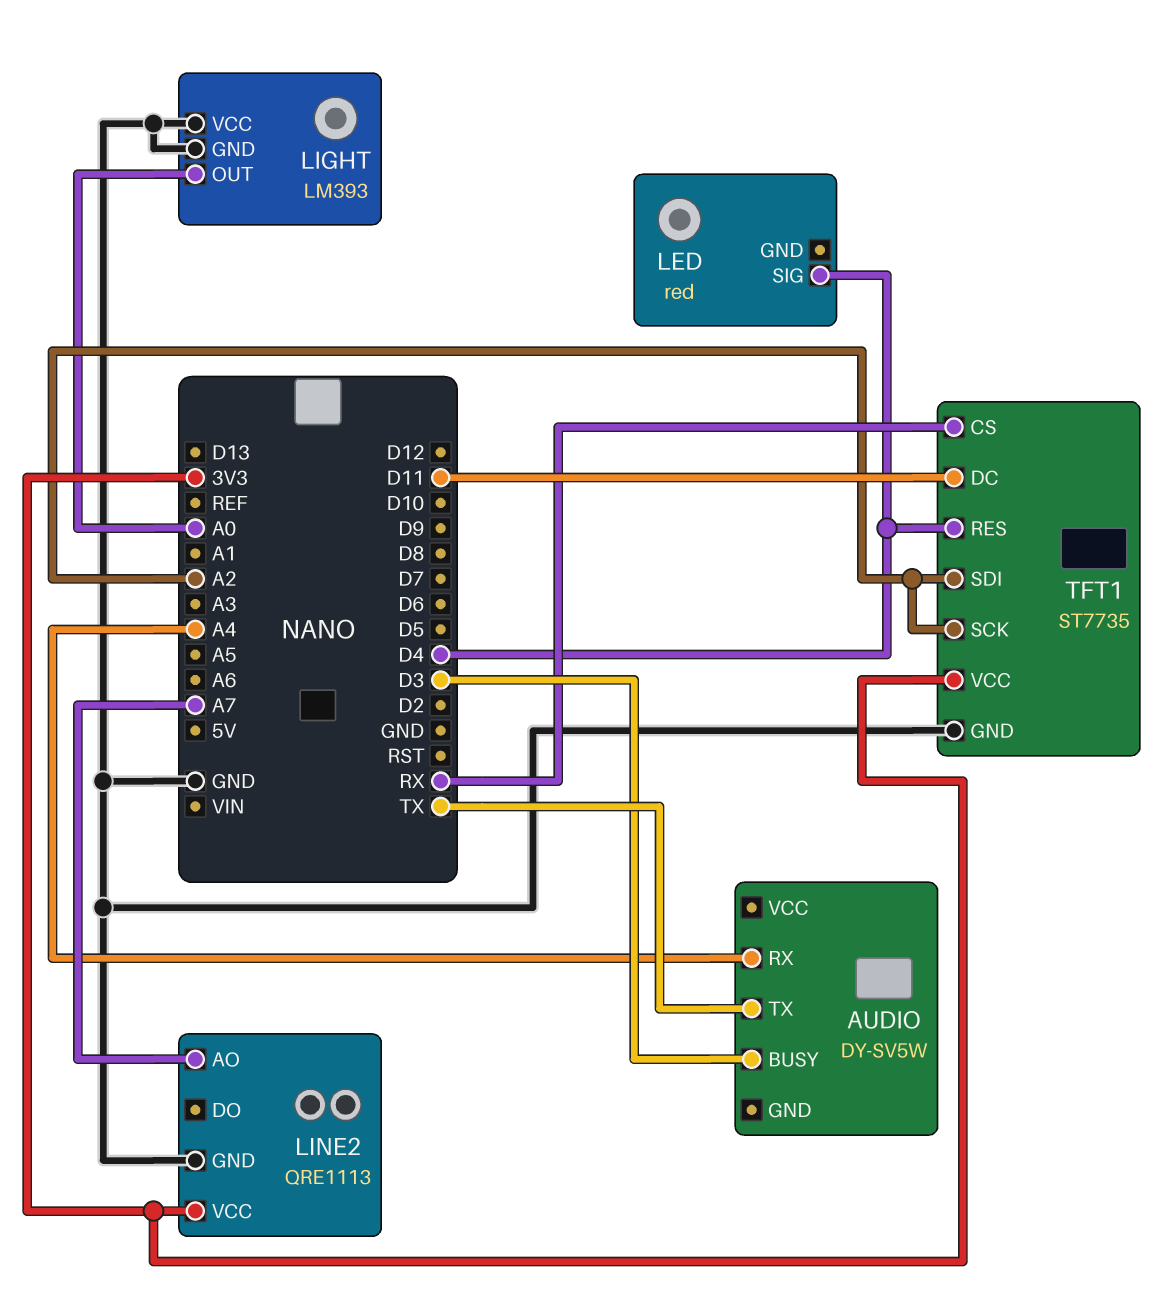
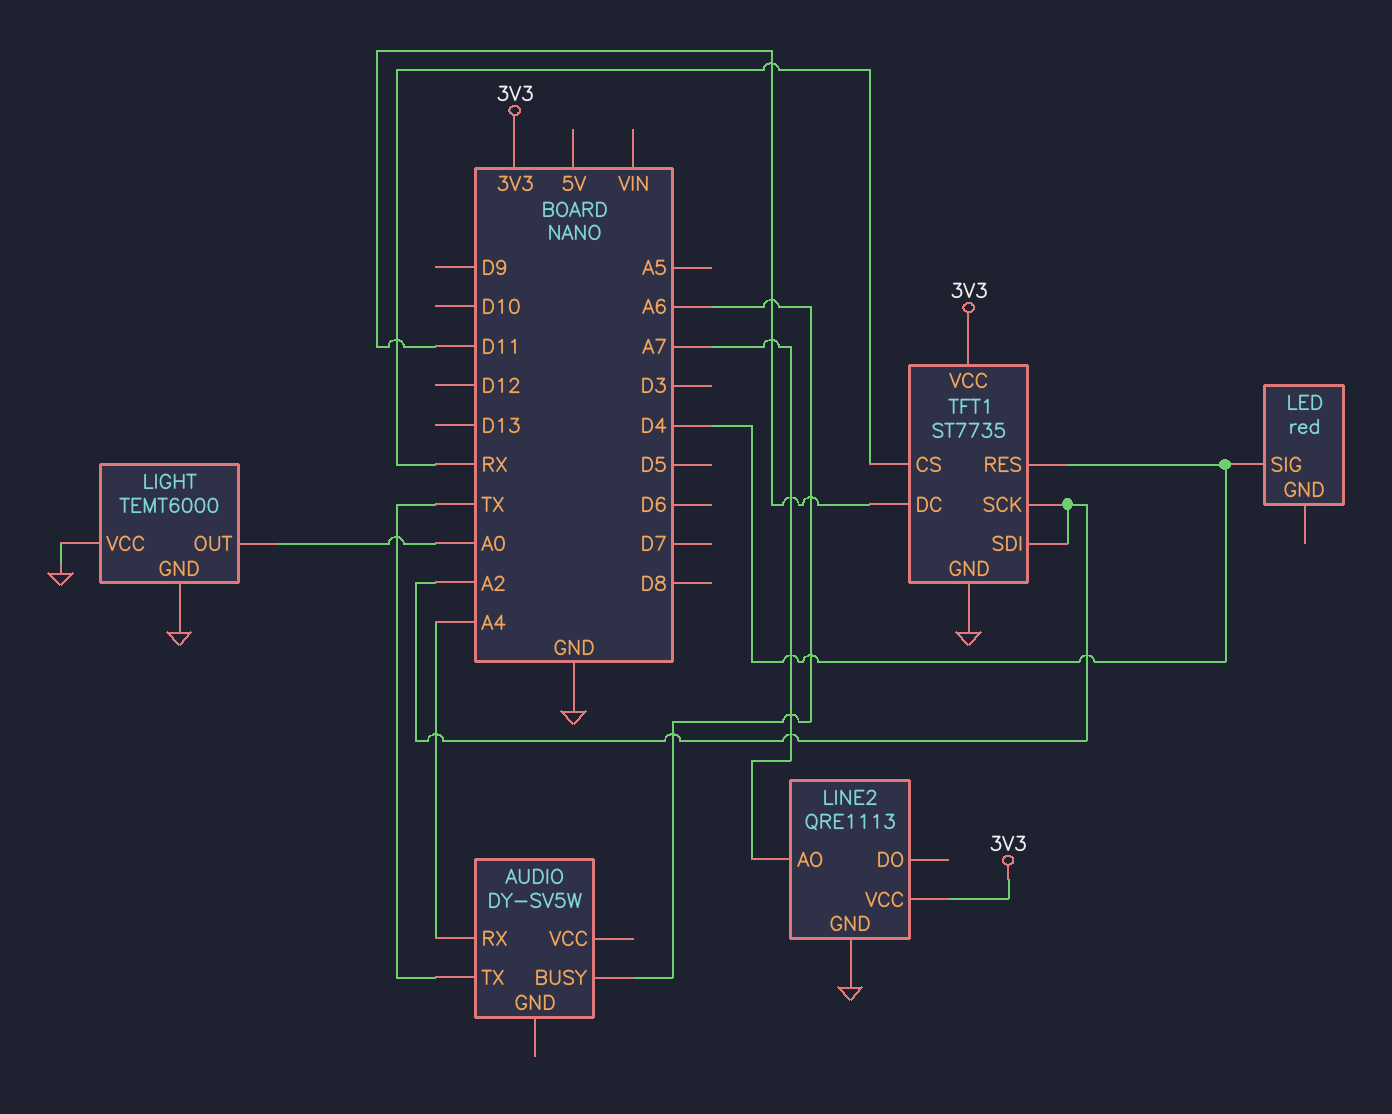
AUDIO pin BUSY: D3 -> A6
LIGHT: LM393 -> TEMT6000

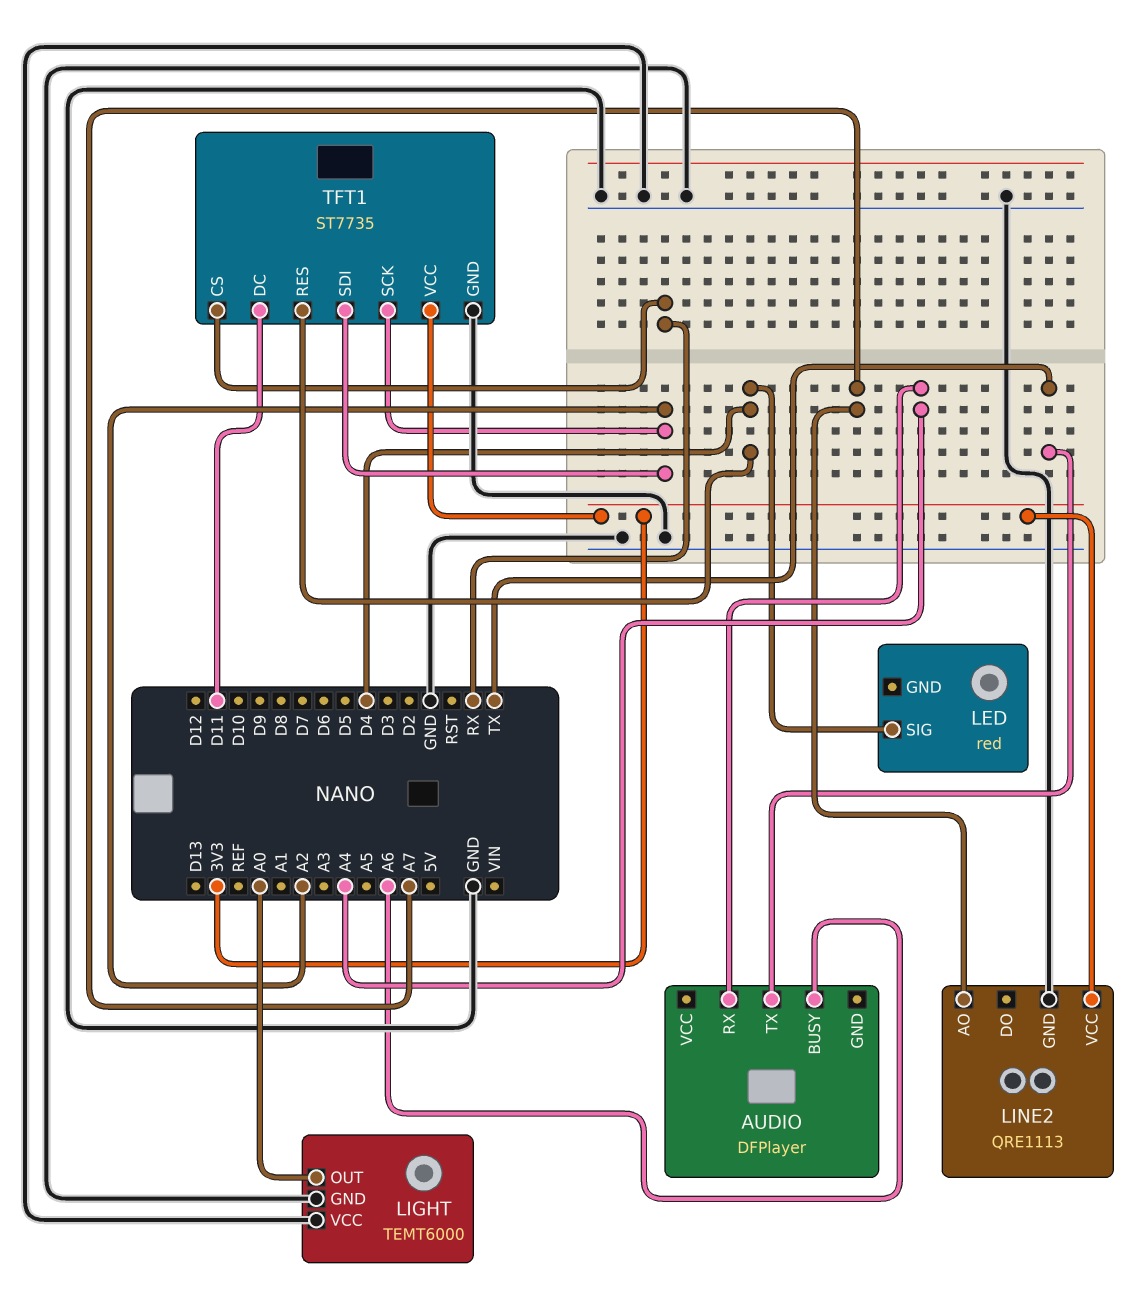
AUDIO: DY-SV5W -> DFPlayer

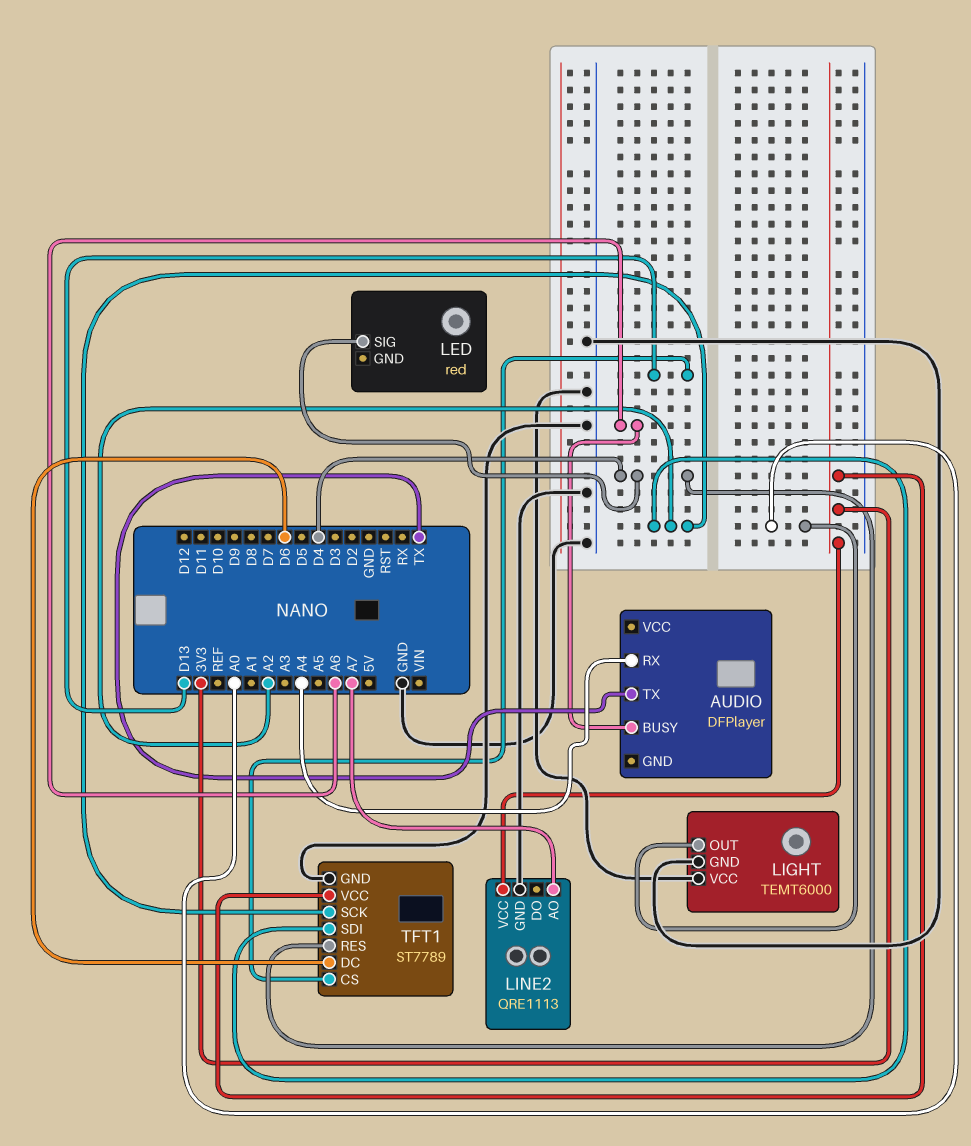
TFT1: ST7735 -> ST7789
TFT1 pin CS: RX -> D13
TFT1 pin DC: D11 -> D6

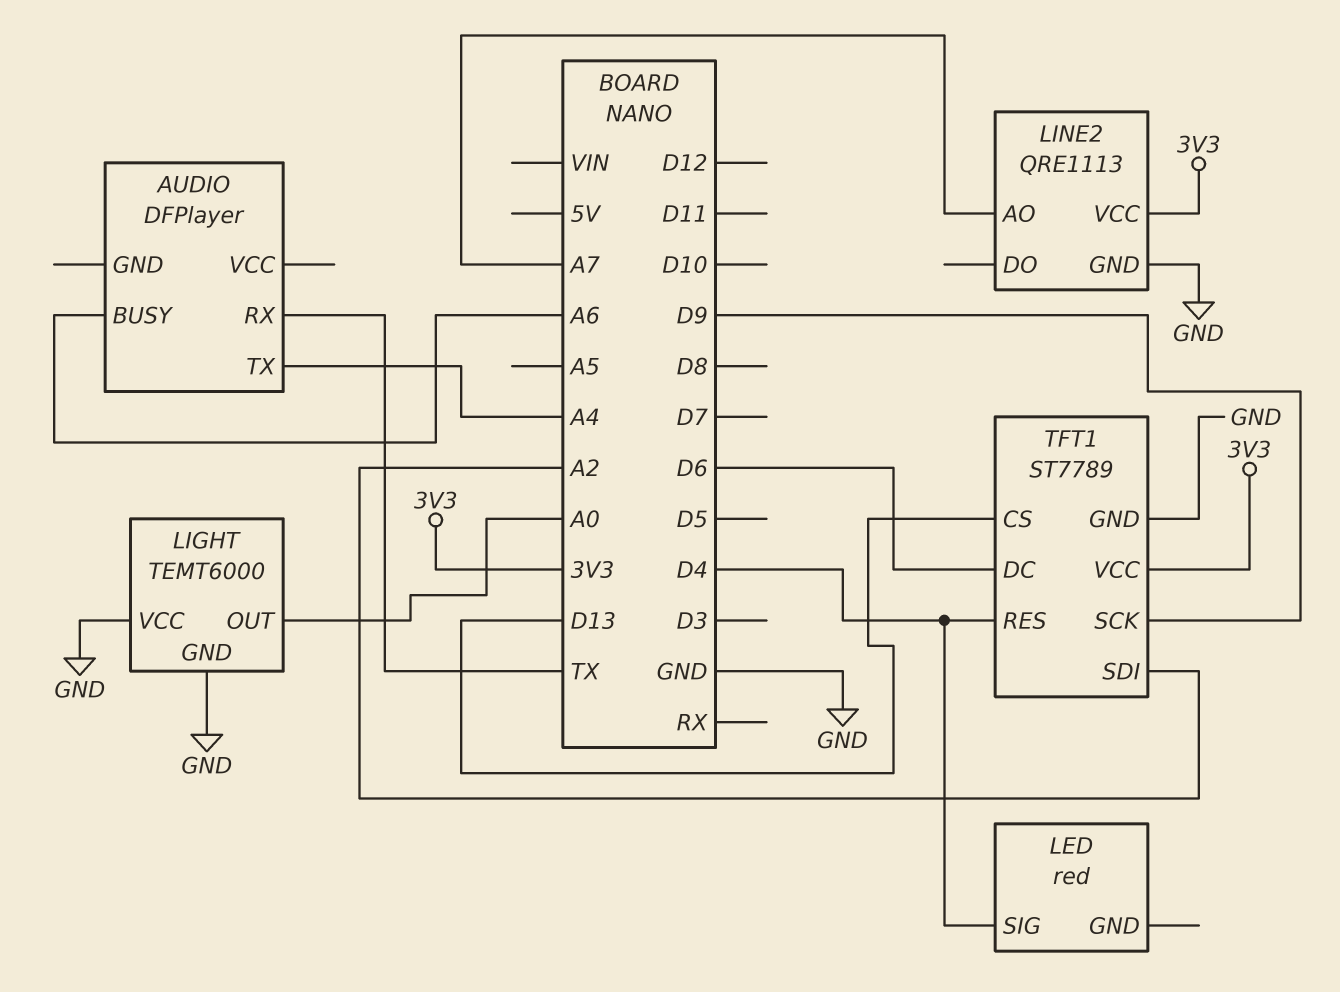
AUDIO pin RX: A4 -> TX
AUDIO pin TX: TX -> A4
TFT1 pin SCK: A2 -> D9

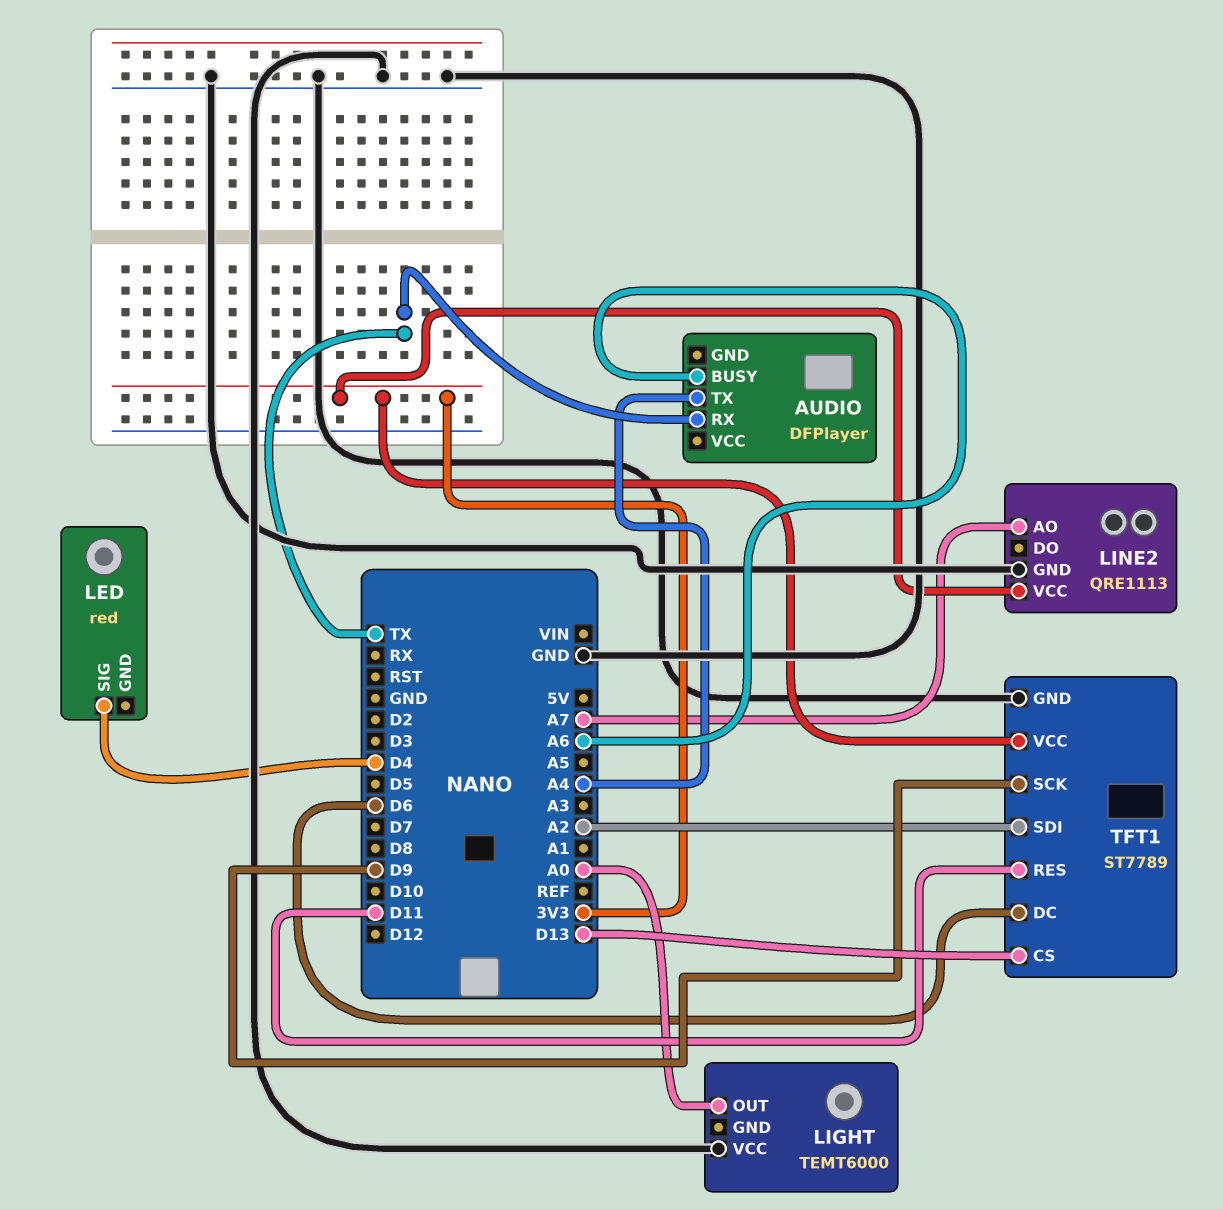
LIGHT pin GND: GND -> none
TFT1 pin RES: D4 -> D11

